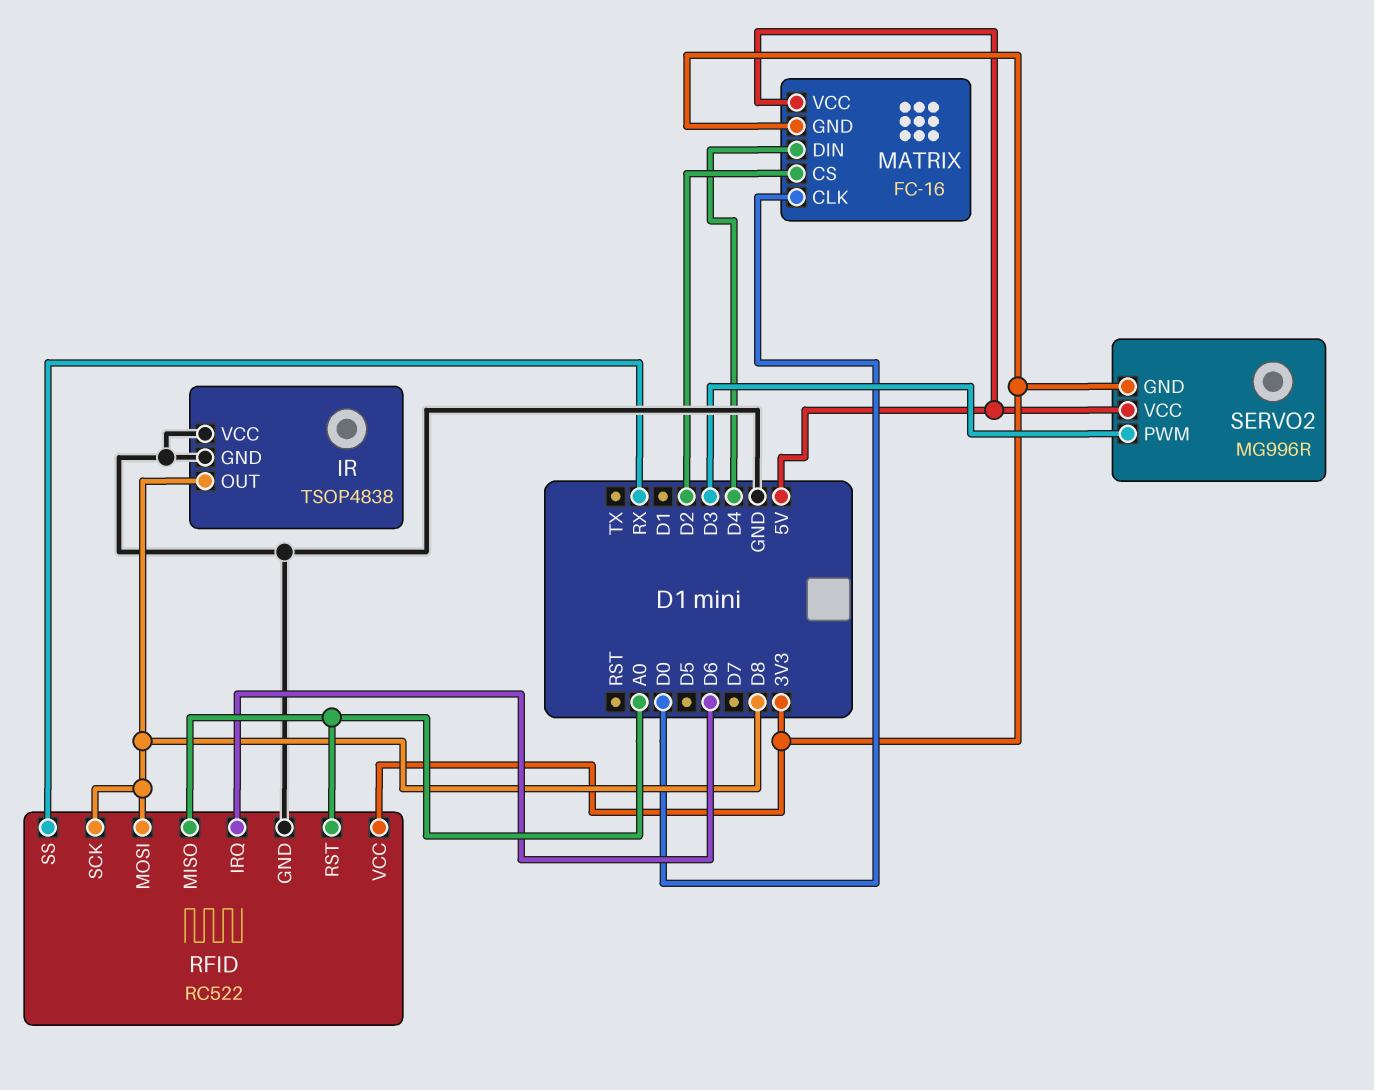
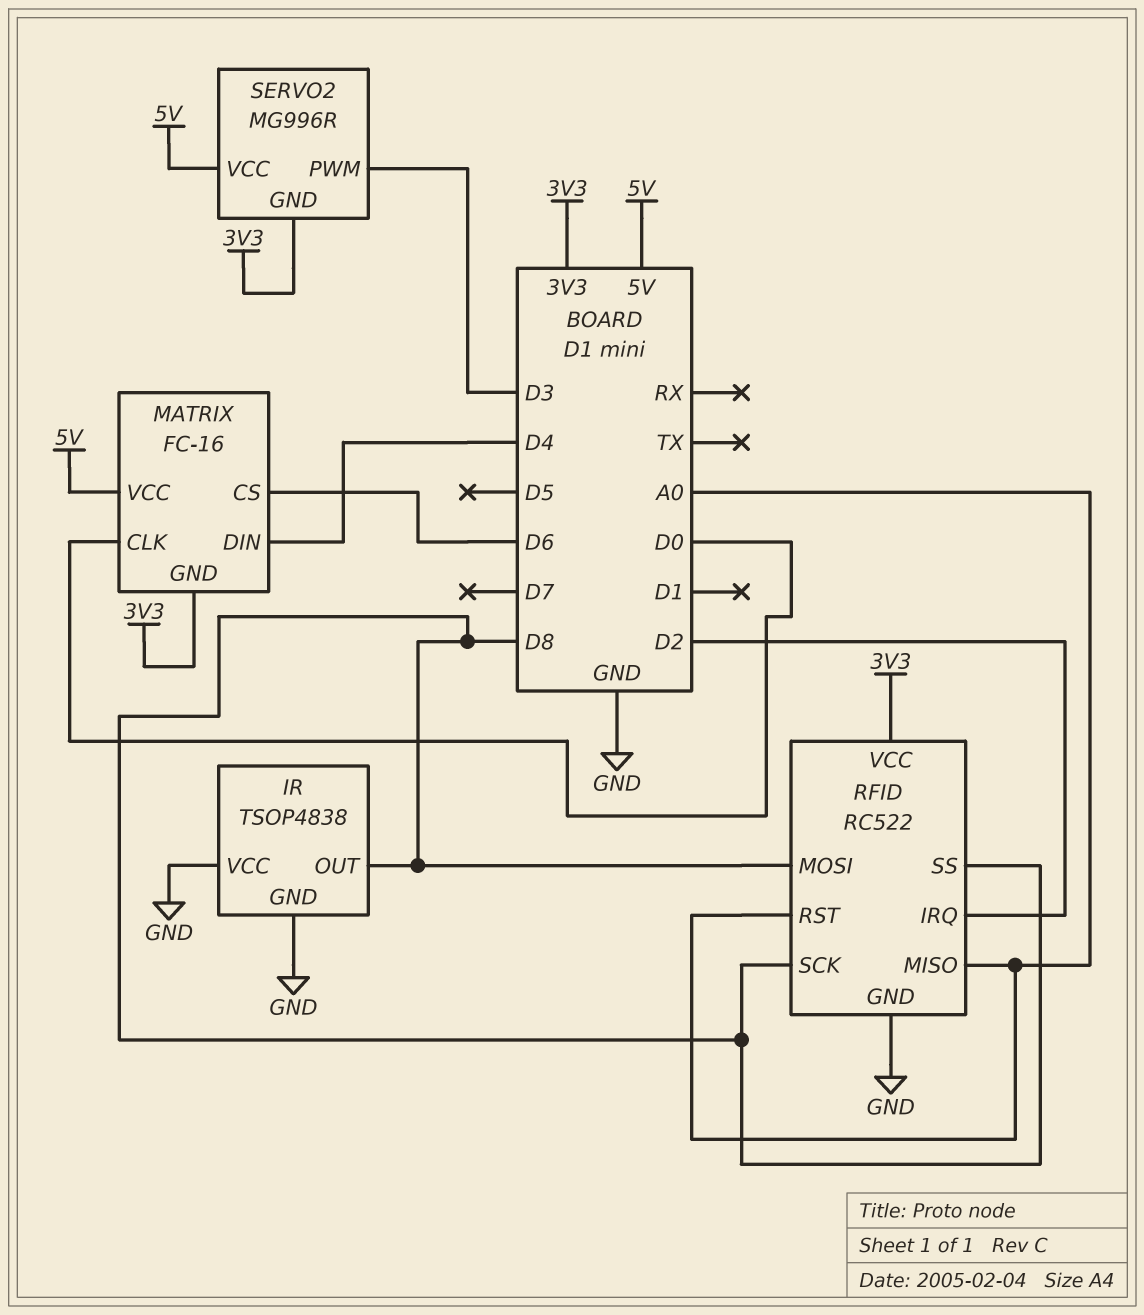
MATRIX pin CS: D2 -> D6
RFID pin IRQ: D6 -> D2
RFID pin SS: RX -> D8

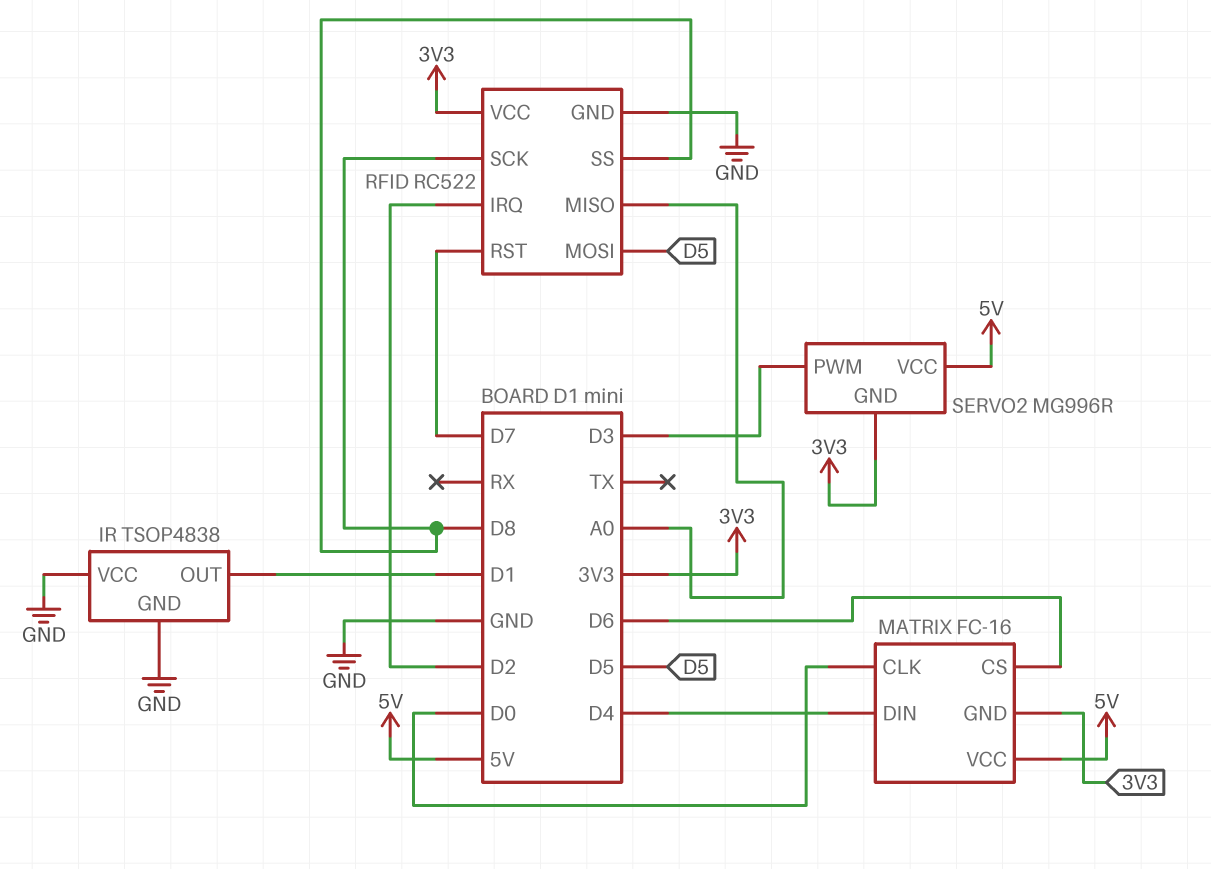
IR pin OUT: D8 -> D1
RFID pin MOSI: D8 -> D5
RFID pin RST: A0 -> D7

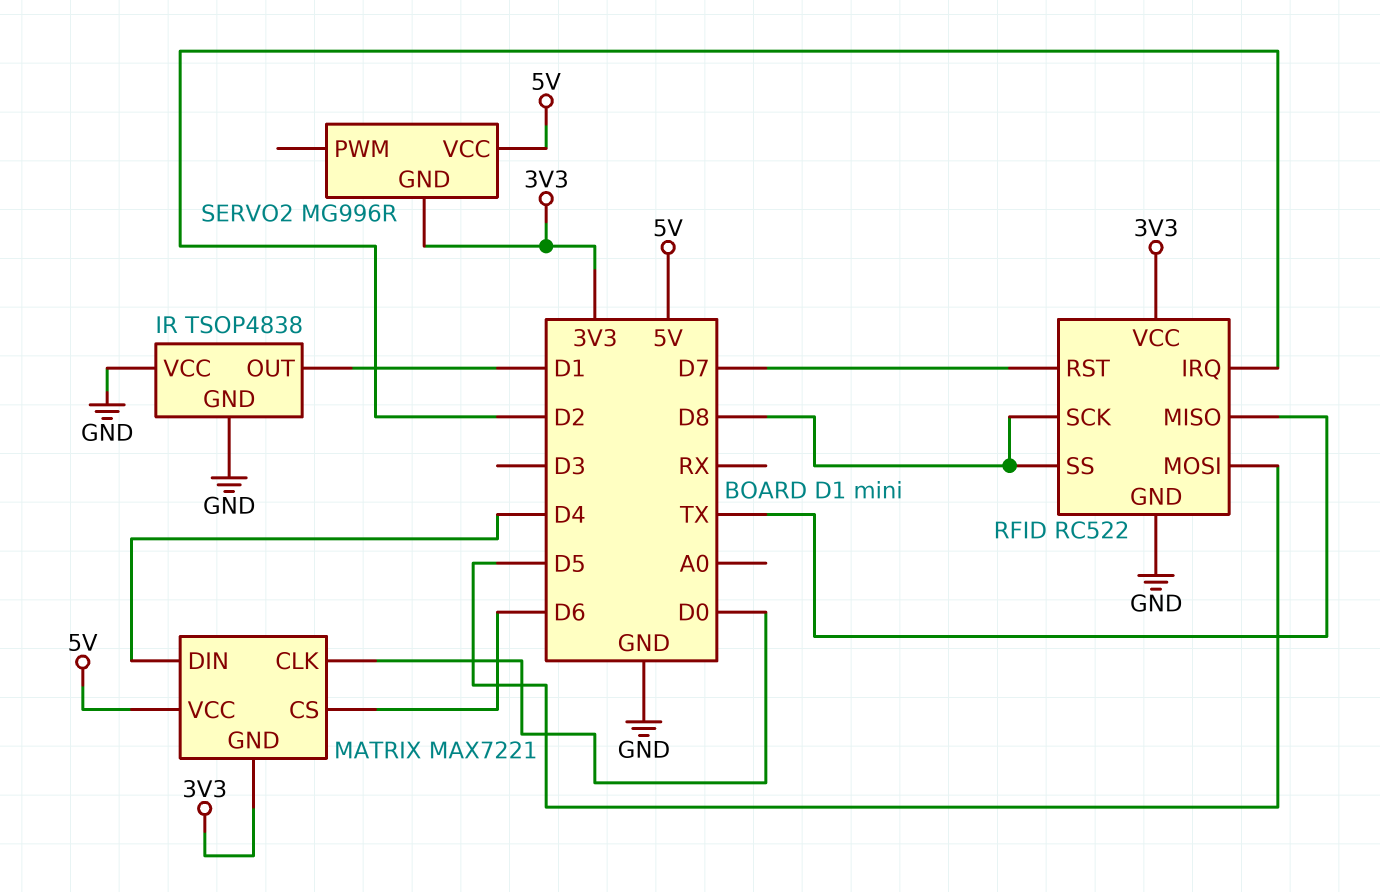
MATRIX: FC-16 -> MAX7221
RFID pin MISO: A0 -> TX
SERVO2 pin PWM: D3 -> none

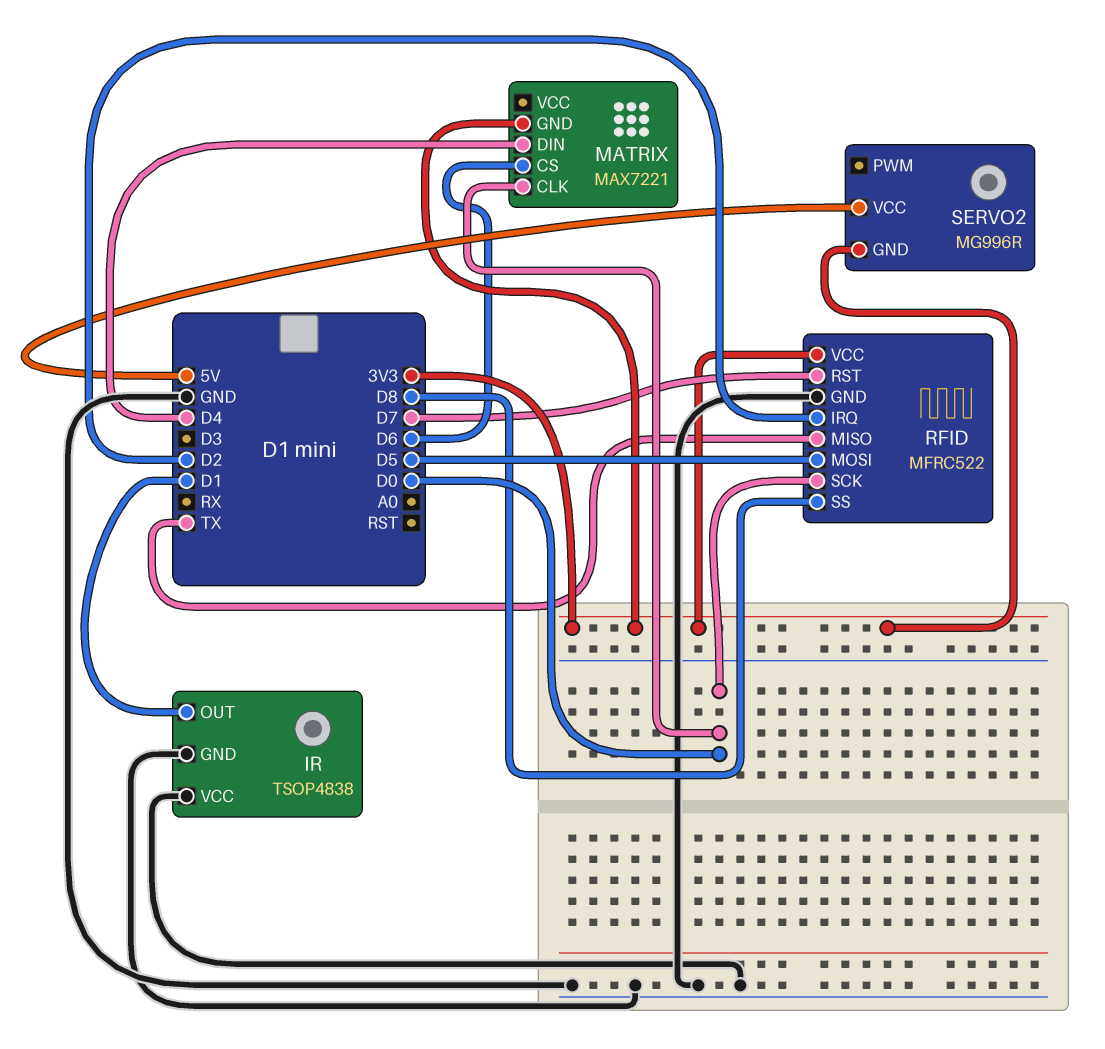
MATRIX pin VCC: 5V -> none
RFID: RC522 -> MFRC522
RFID pin SCK: D8 -> D0

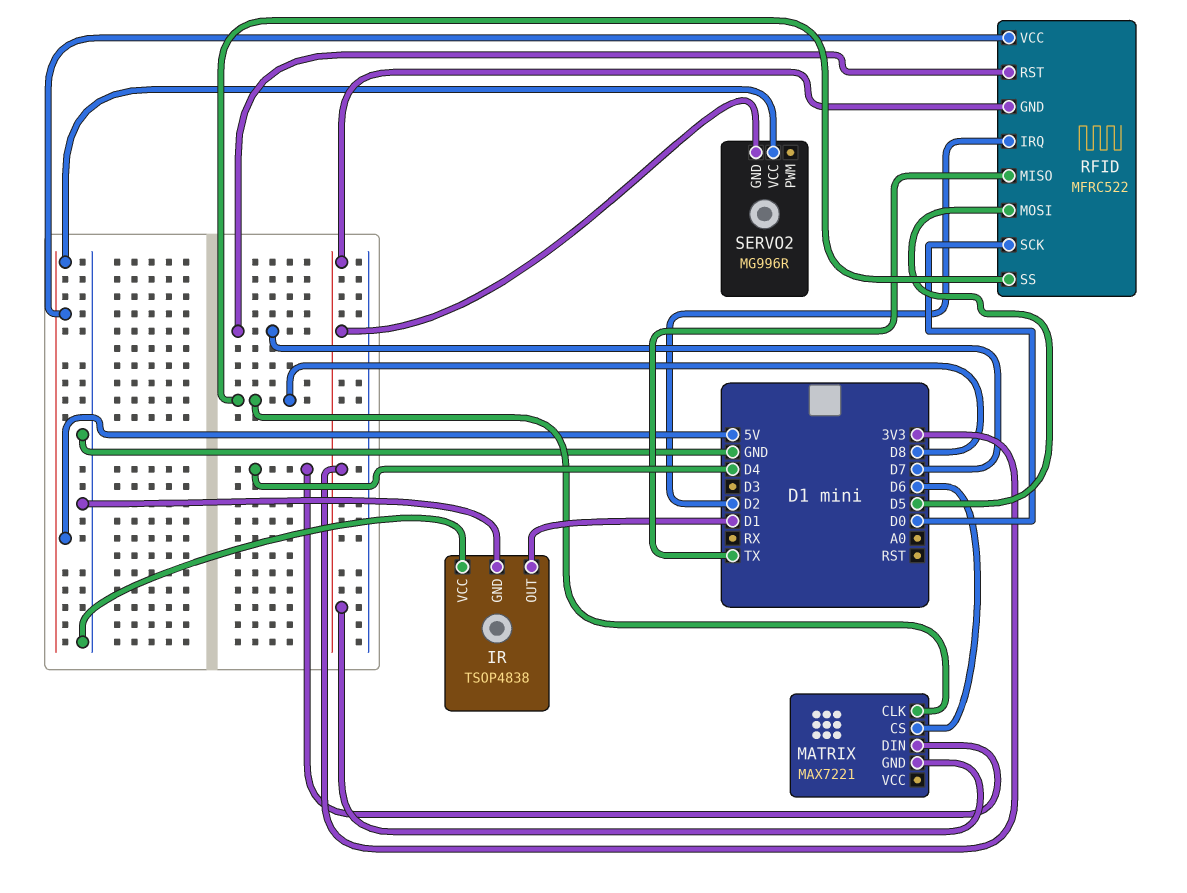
MATRIX pin CLK: D0 -> D8
RFID pin GND: GND -> 3V3
RFID pin VCC: 3V3 -> 5V

